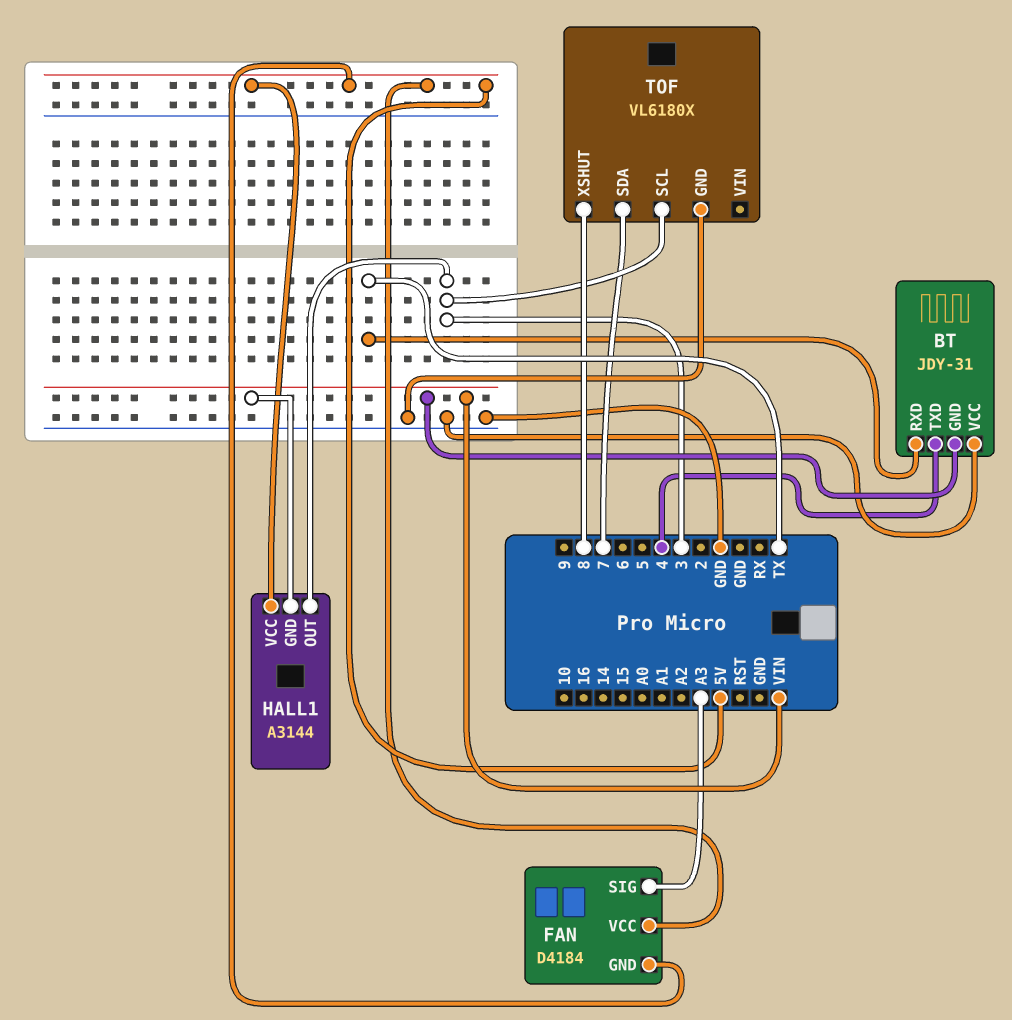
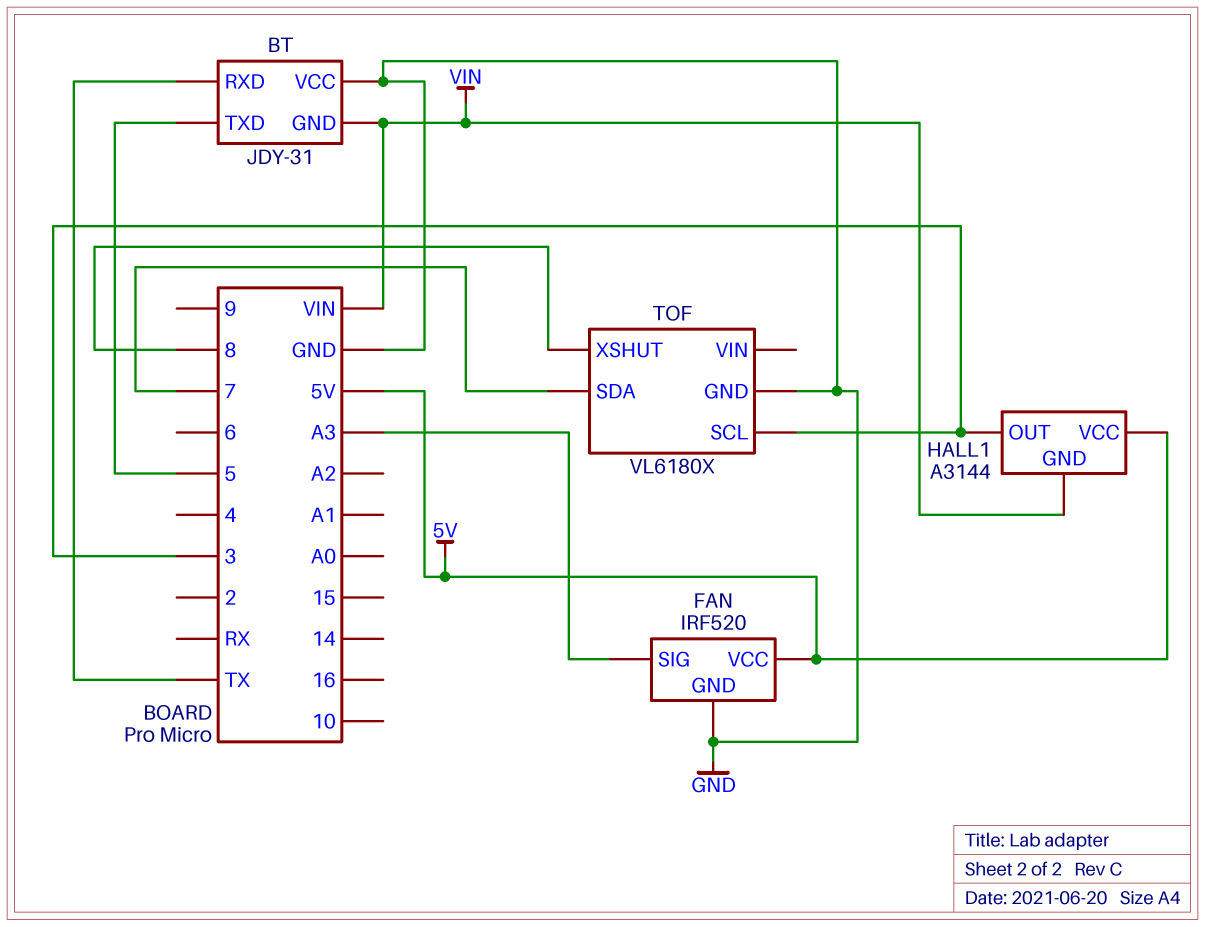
BT pin TXD: 4 -> 5
FAN: D4184 -> IRF520
FAN pin GND: 5V -> GND

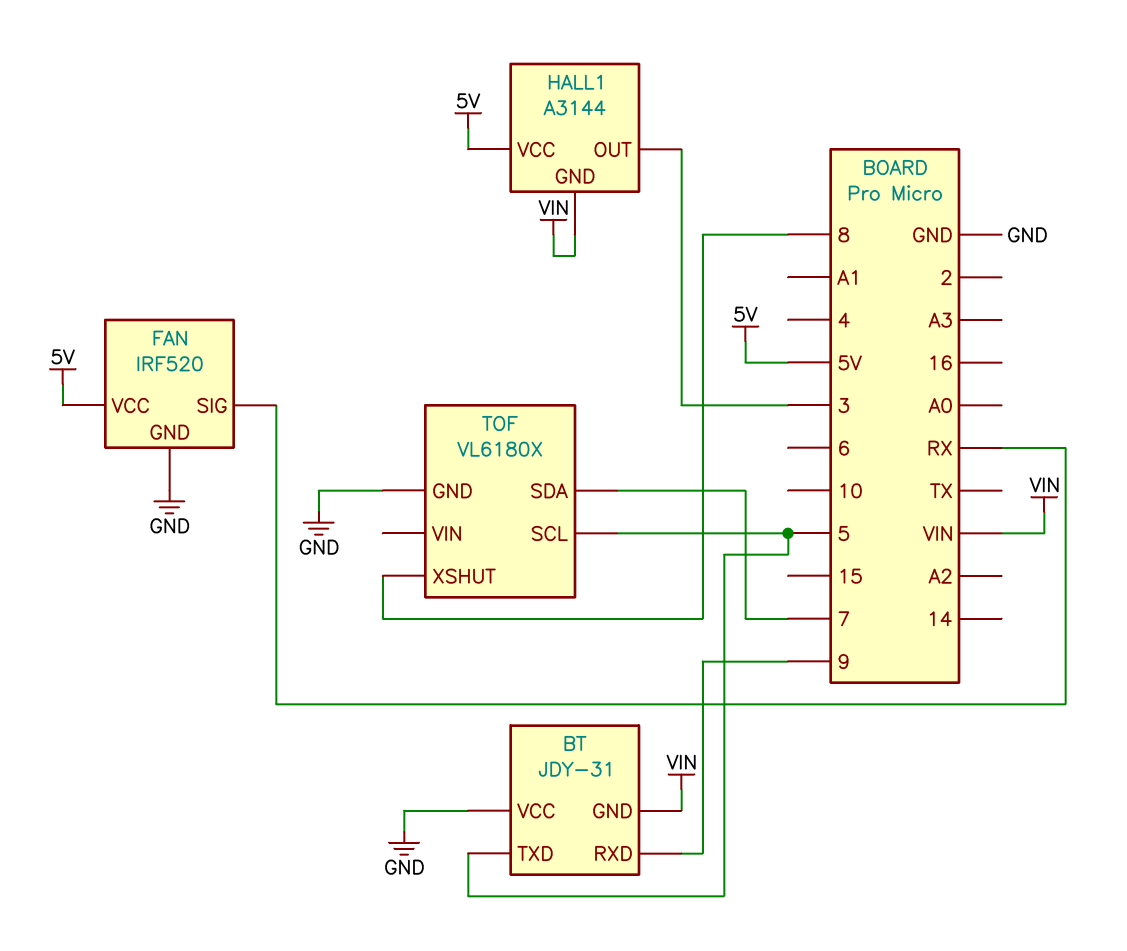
BT pin RXD: TX -> 9
FAN pin SIG: A3 -> RX
TOF pin SCL: 3 -> 5

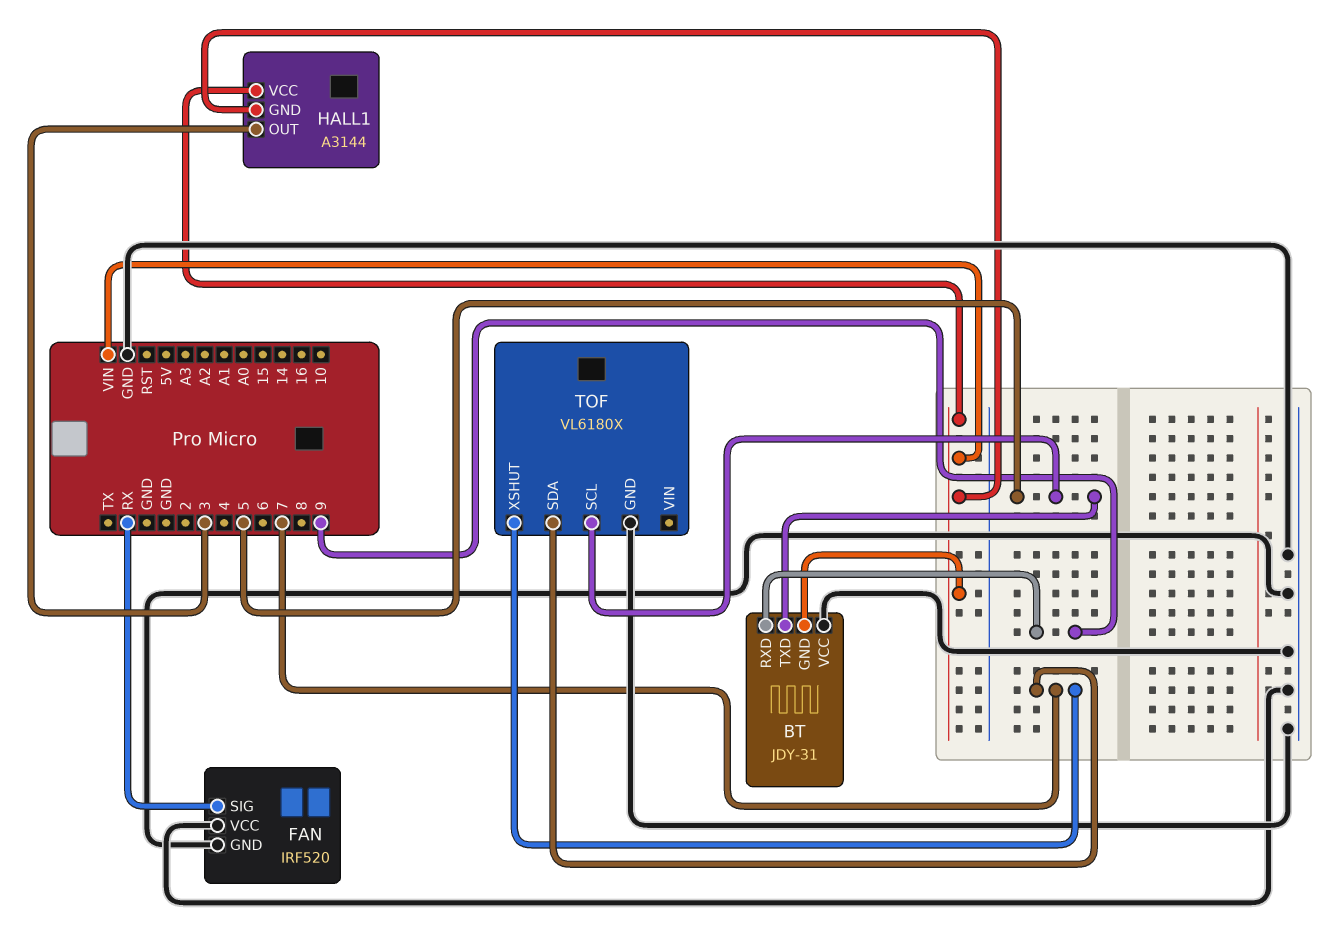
FAN pin VCC: 5V -> GND
HALL1 pin VCC: 5V -> VIN
TOF pin XSHUT: 8 -> 7

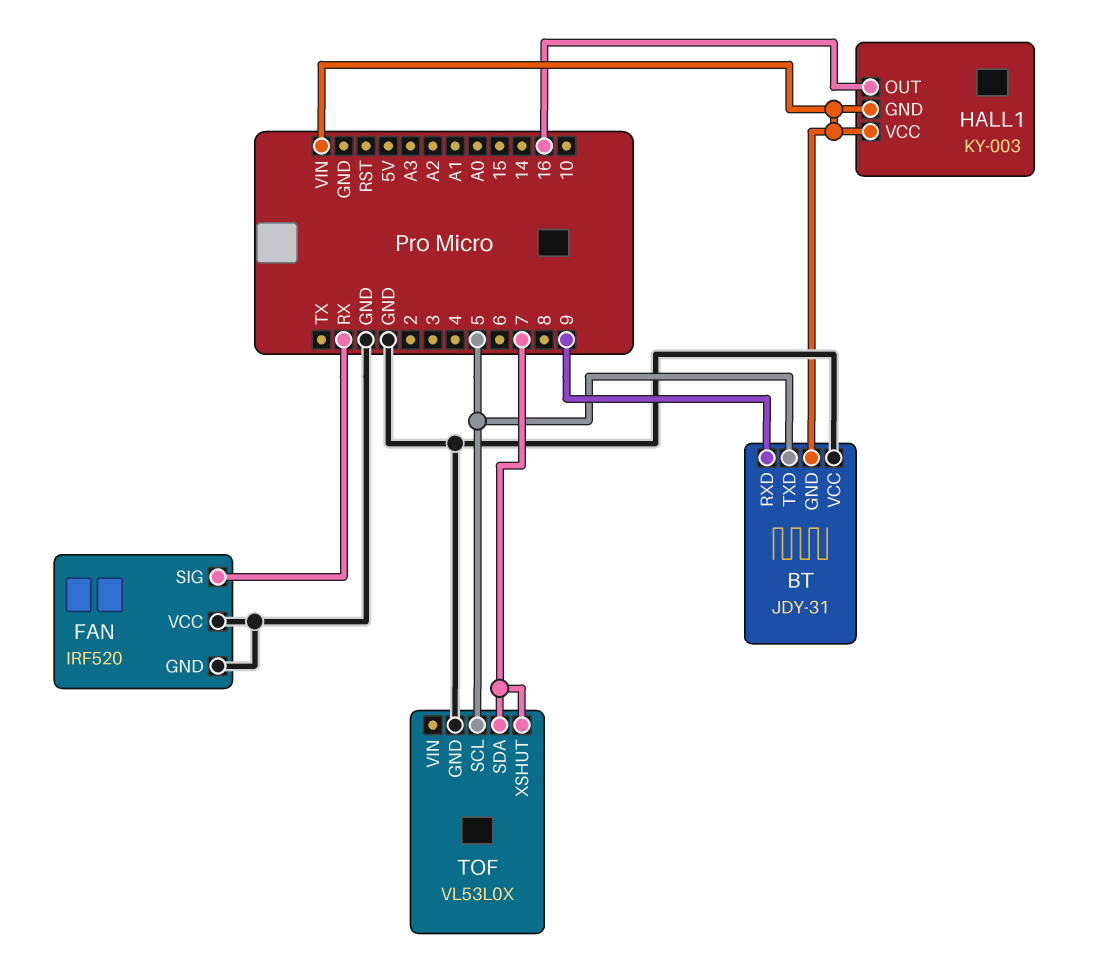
HALL1: A3144 -> KY-003
HALL1 pin OUT: 3 -> 16
TOF: VL6180X -> VL53L0X

